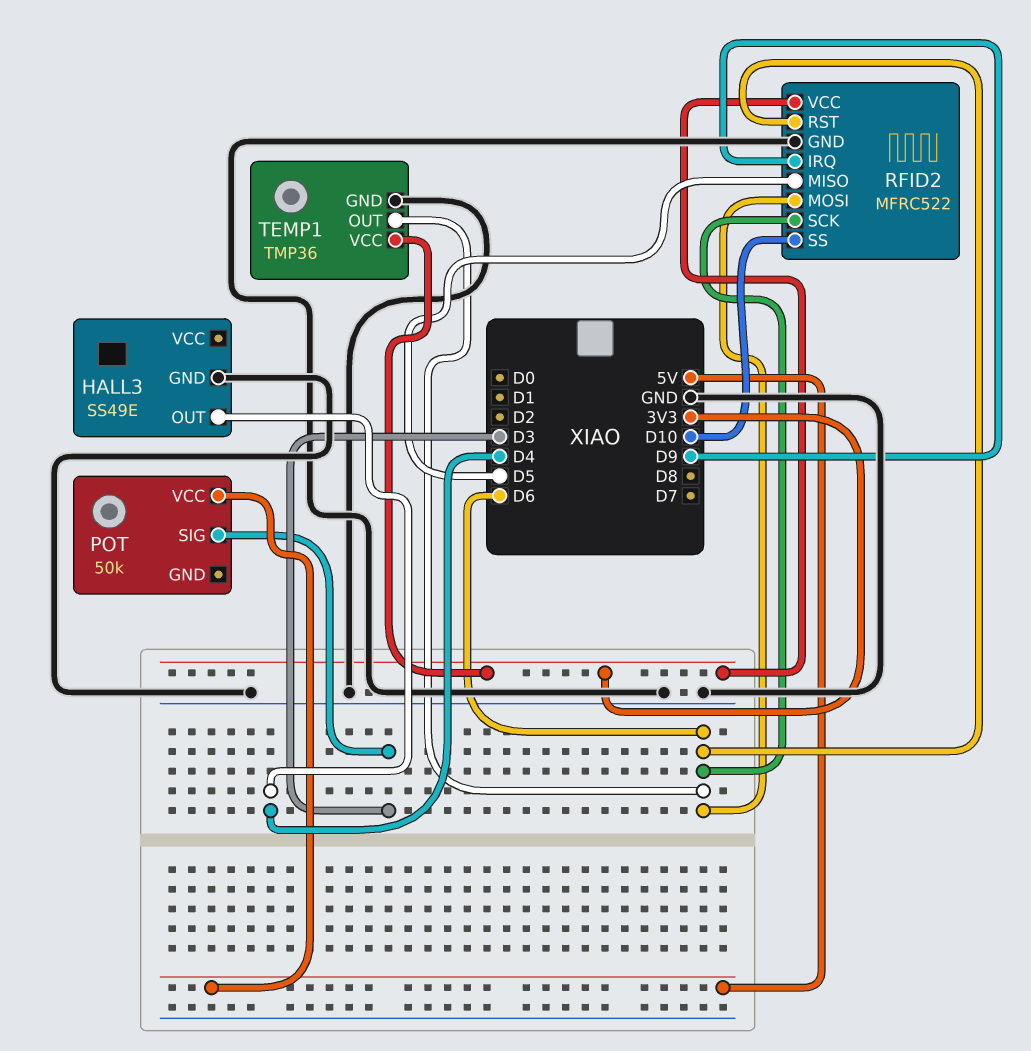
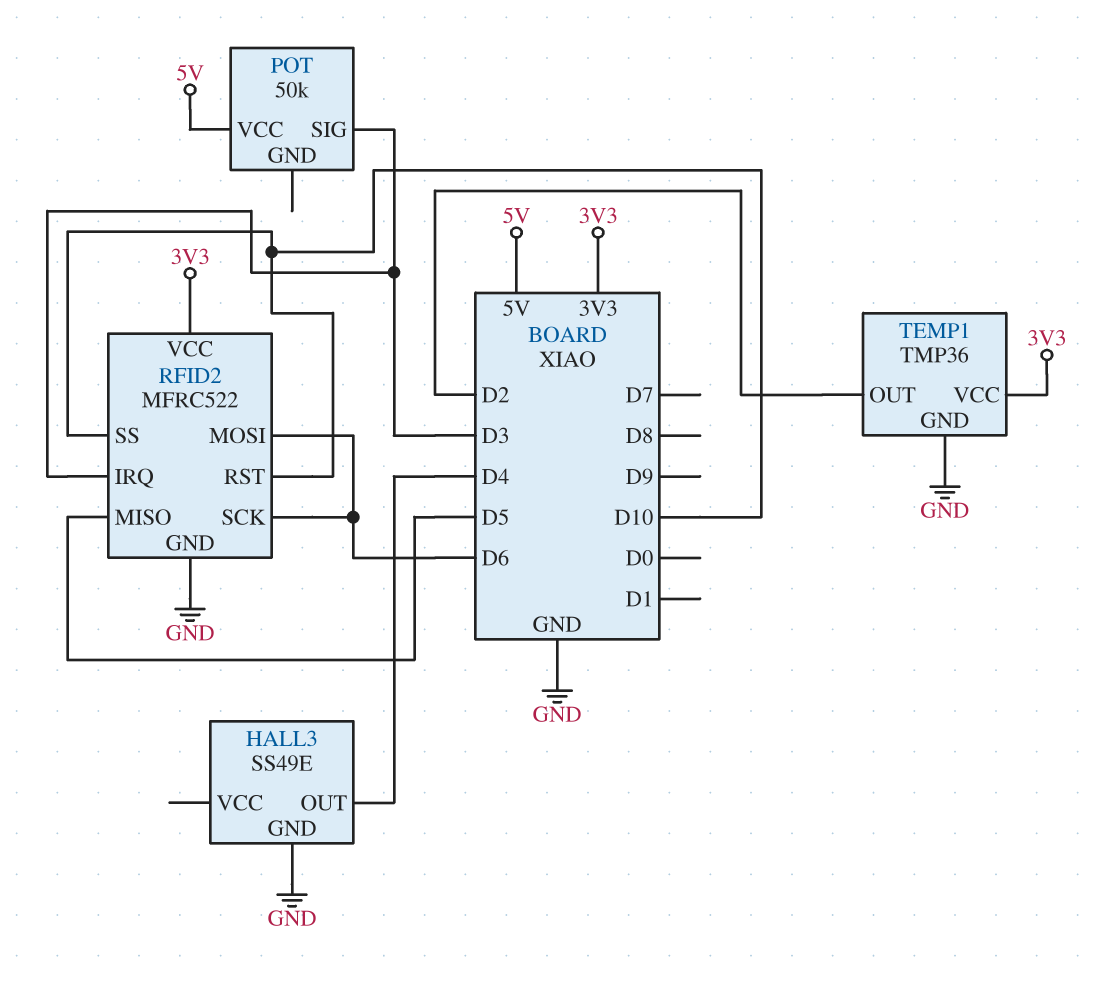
RFID2 pin IRQ: D9 -> D3
RFID2 pin RST: D6 -> D10
TEMP1 pin OUT: D6 -> D2

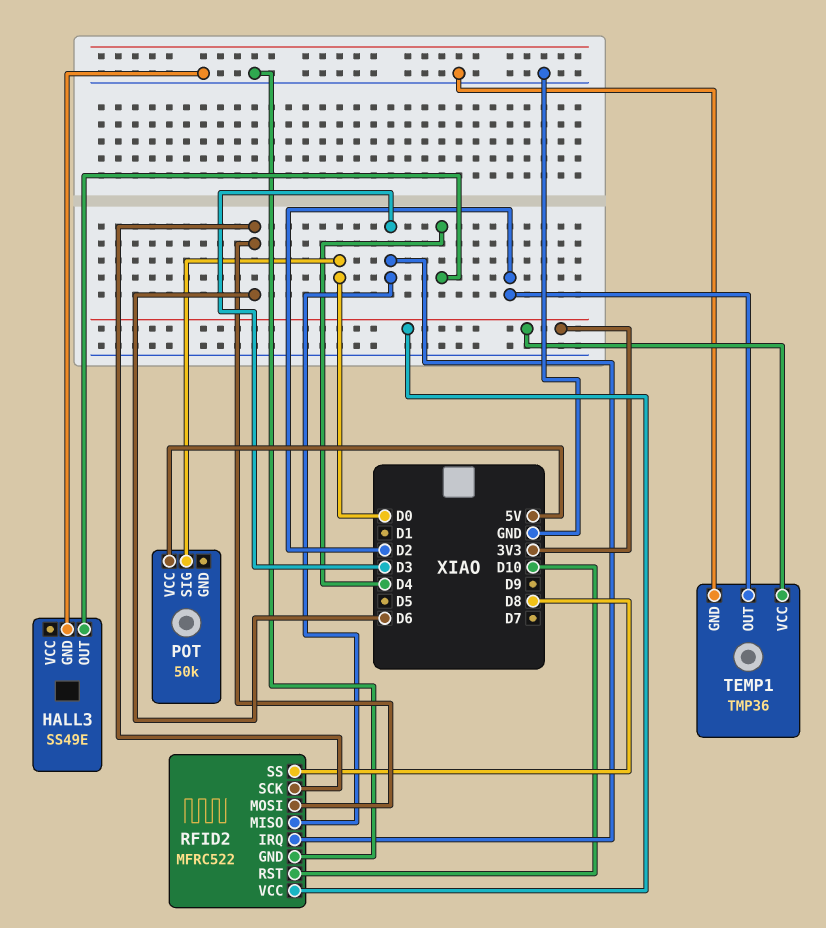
POT pin SIG: D3 -> D0
RFID2 pin MISO: D5 -> D3
RFID2 pin SS: D10 -> D8

